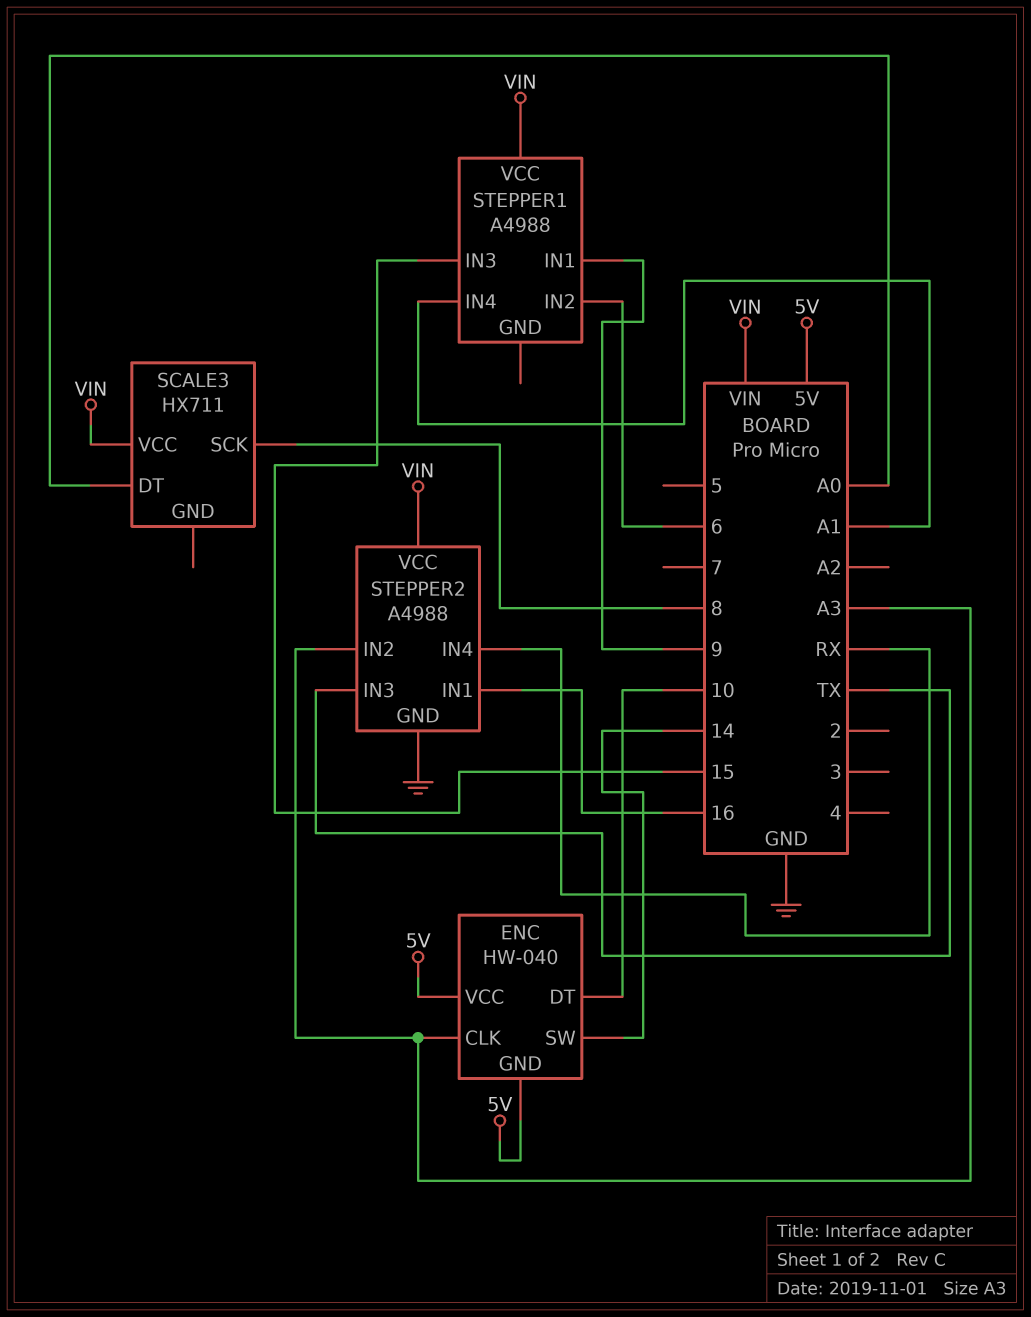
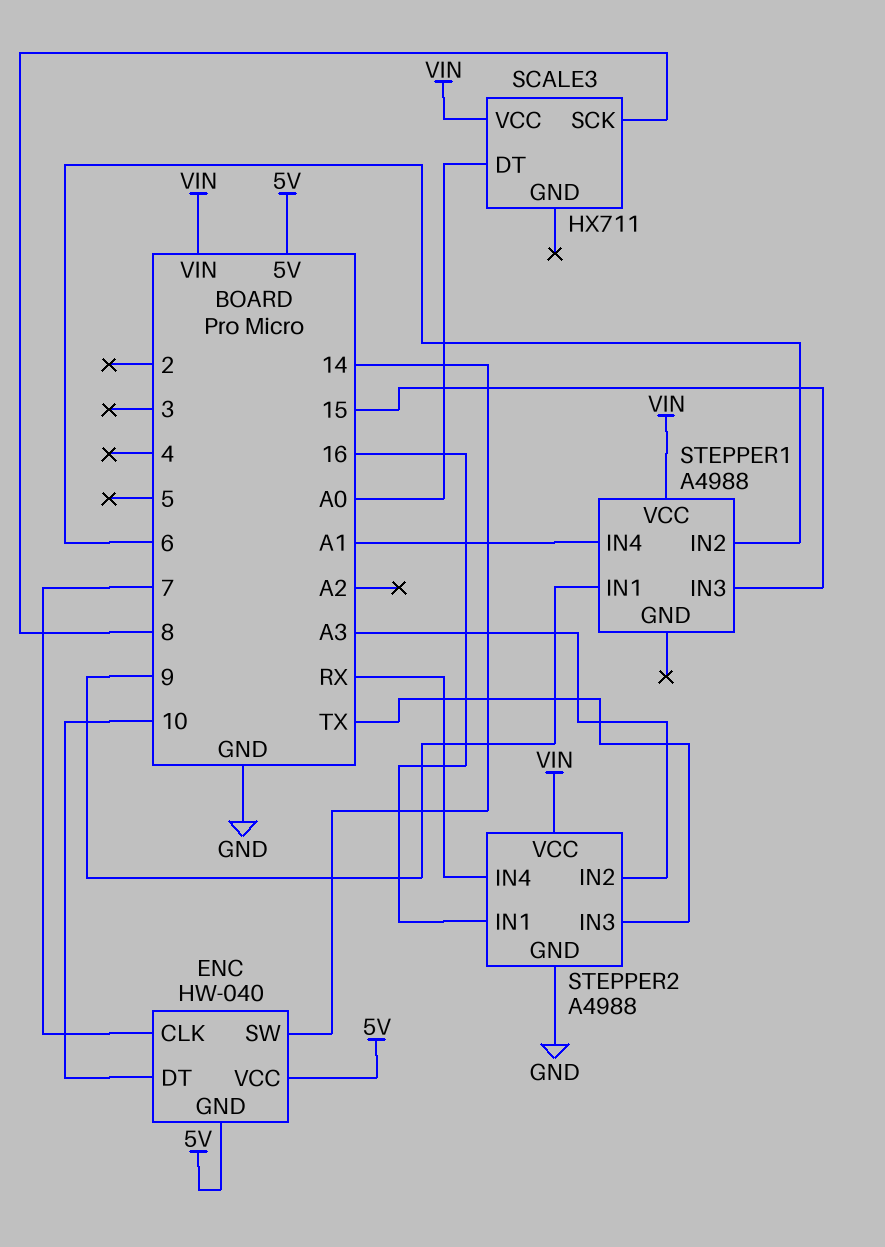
ENC pin CLK: A3 -> 7

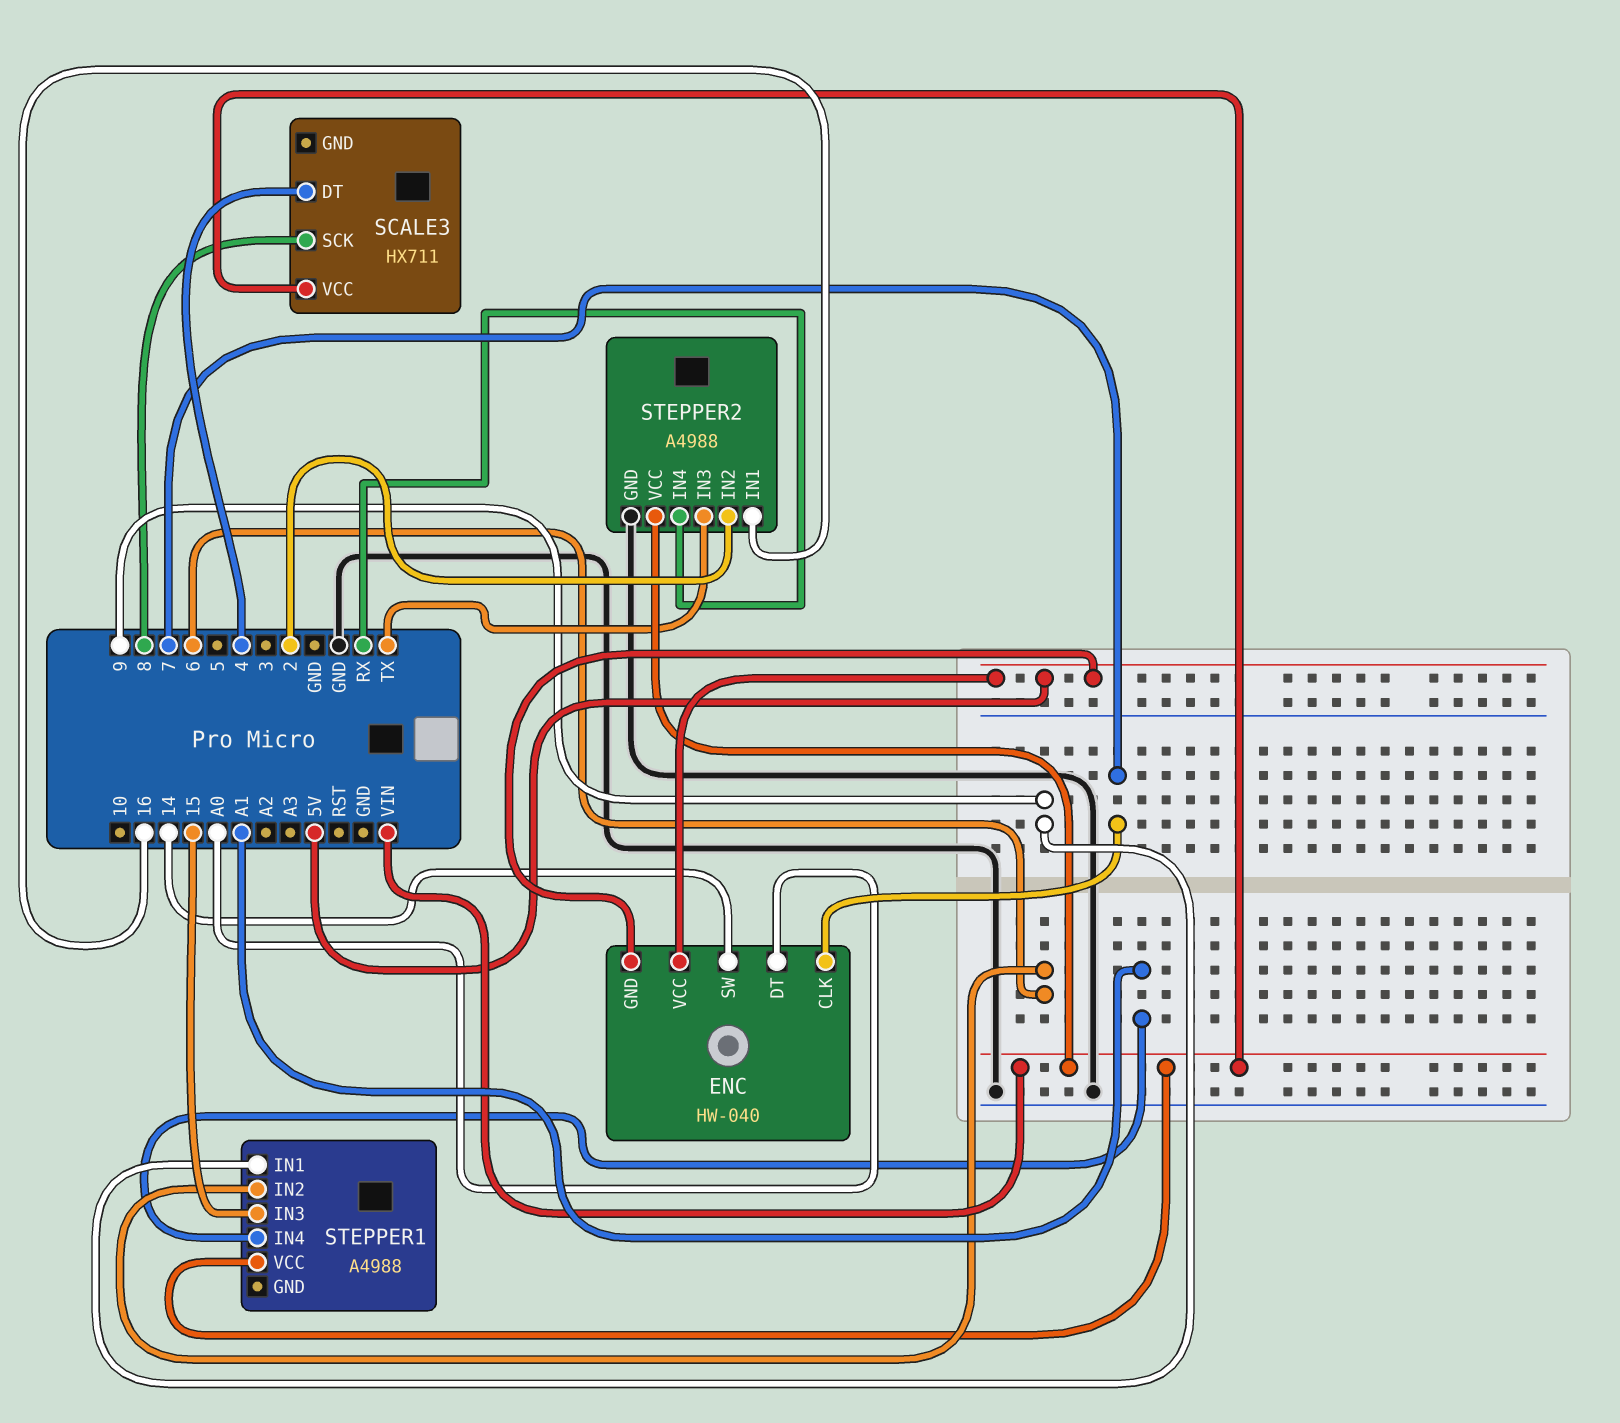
ENC pin DT: 10 -> A0
SCALE3 pin DT: A0 -> 4
STEPPER2 pin IN2: A3 -> 2

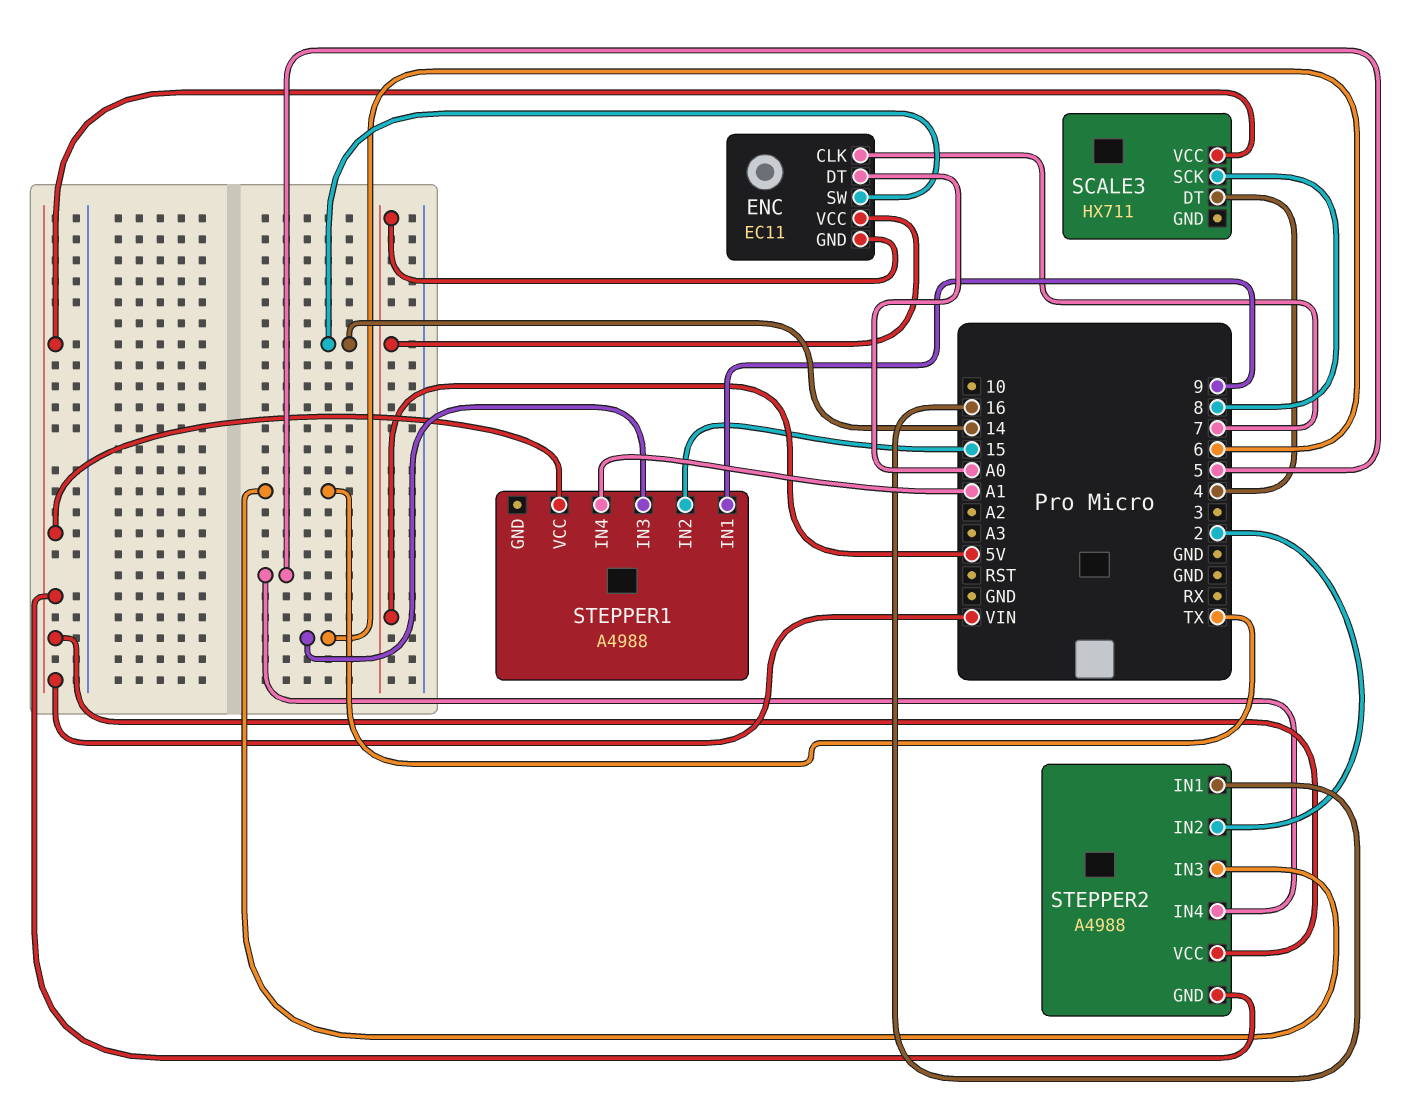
ENC: HW-040 -> EC11
STEPPER1 pin IN2: 6 -> 15
STEPPER1 pin IN3: 15 -> 6
STEPPER2 pin GND: GND -> VIN
STEPPER2 pin IN4: RX -> 5

